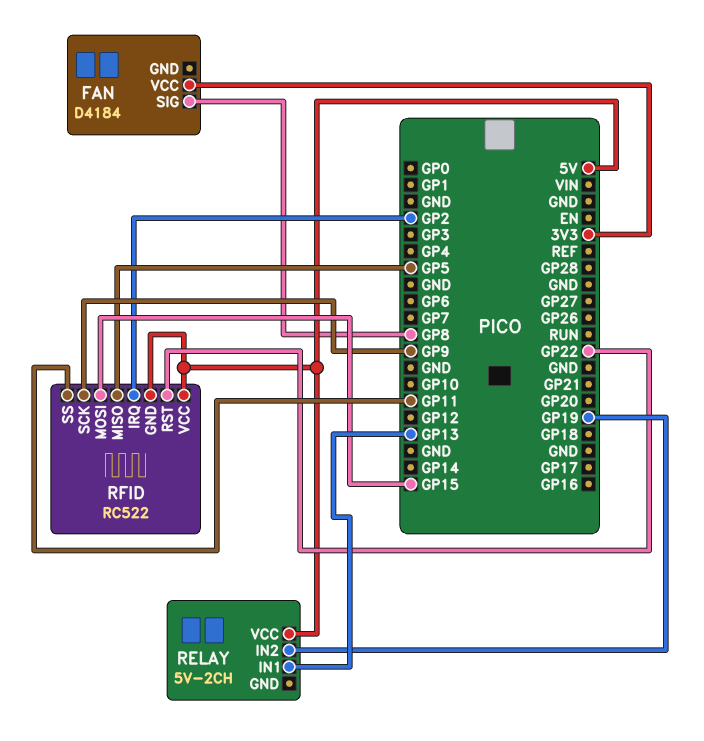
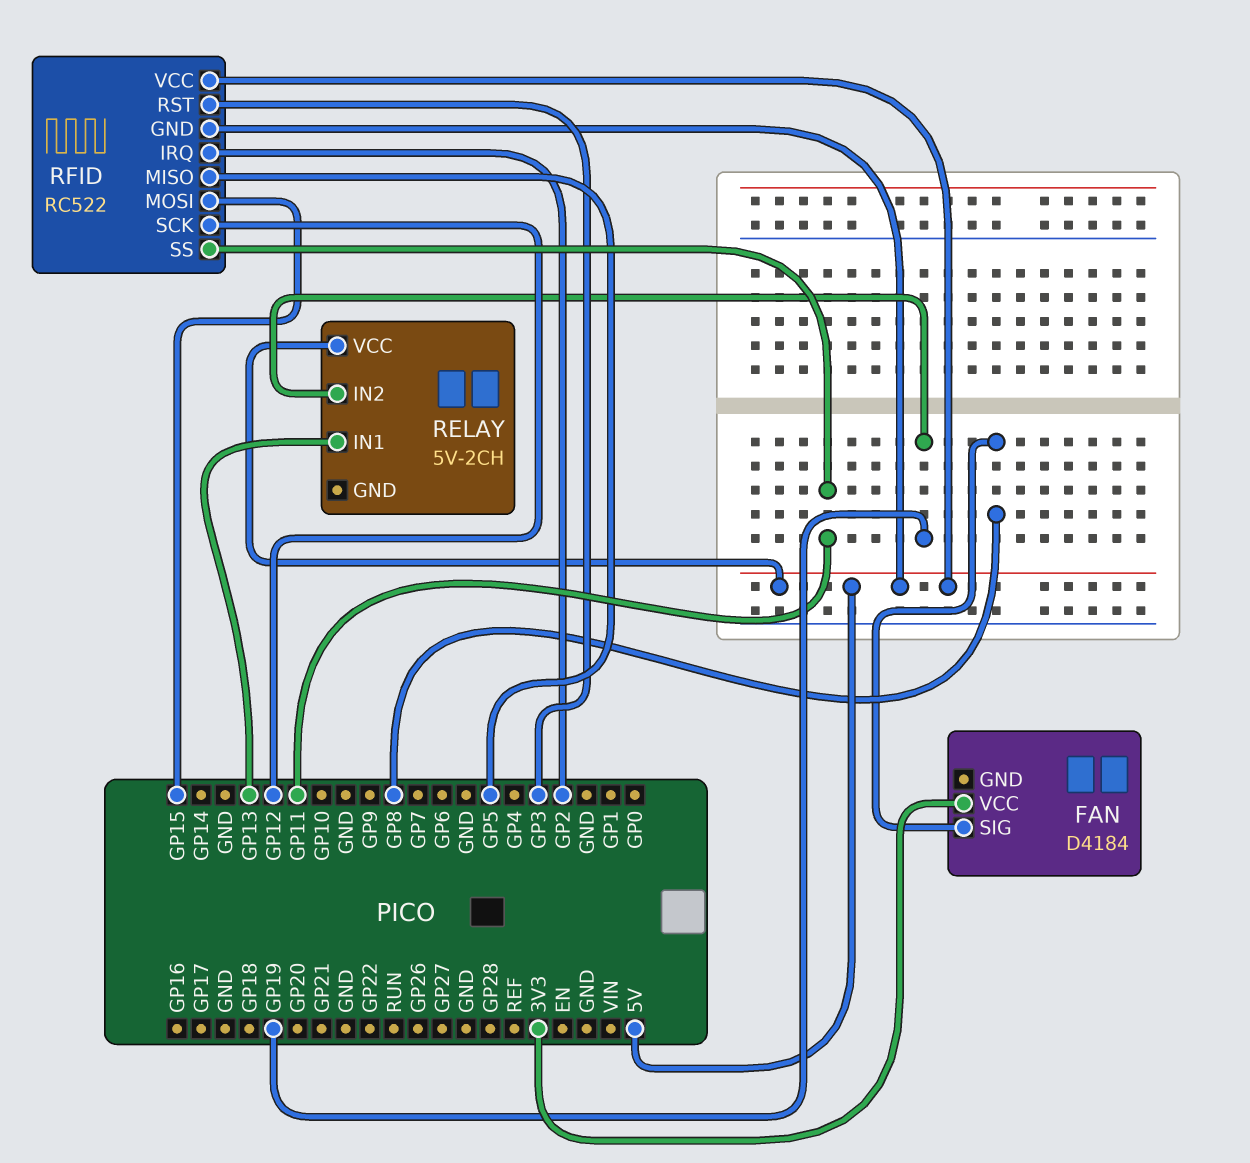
RFID pin RST: GP22 -> GP3
RFID pin SCK: GP9 -> GP12

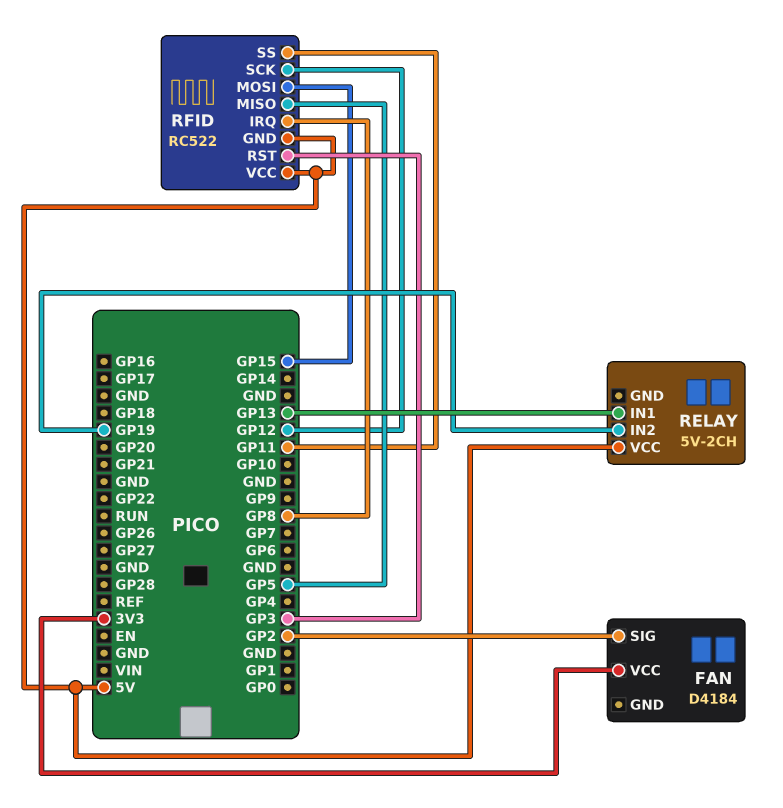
FAN pin SIG: GP8 -> GP2
RFID pin IRQ: GP2 -> GP8

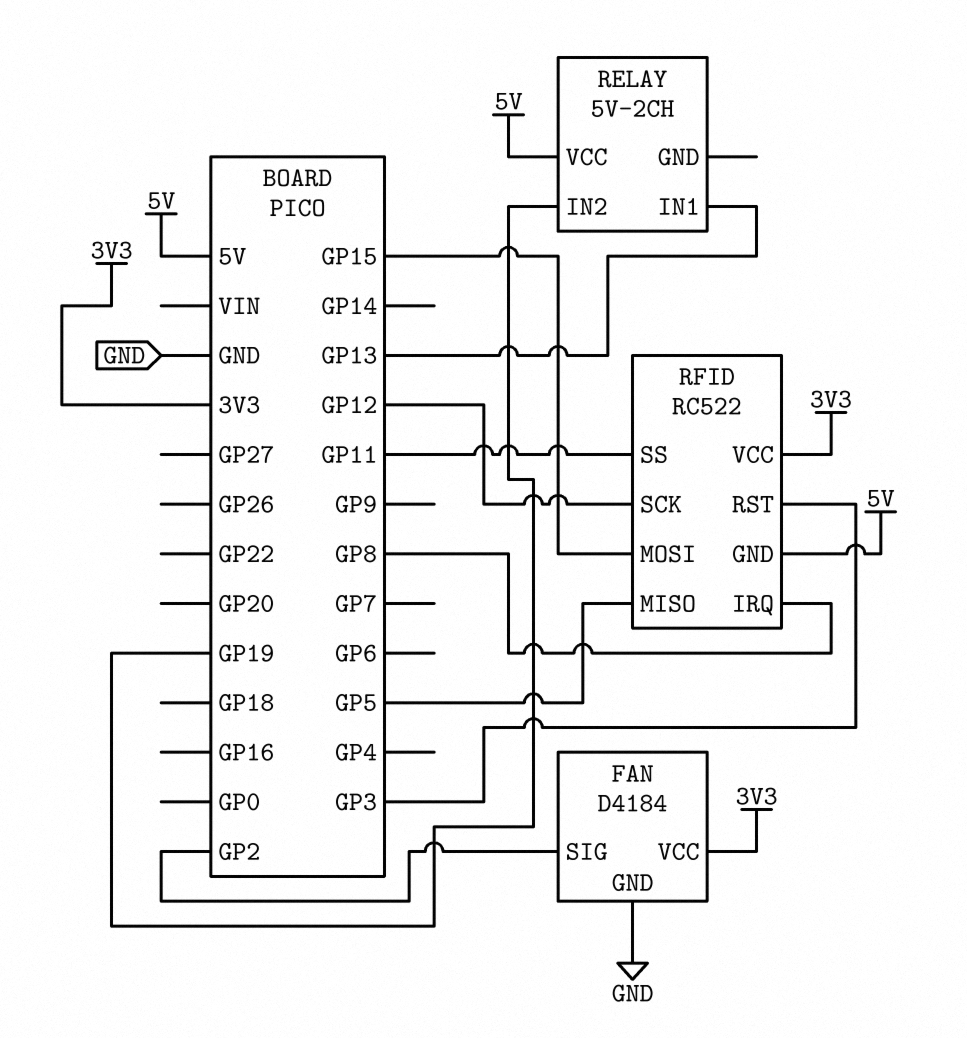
FAN pin GND: none -> GND
RFID pin VCC: 5V -> 3V3

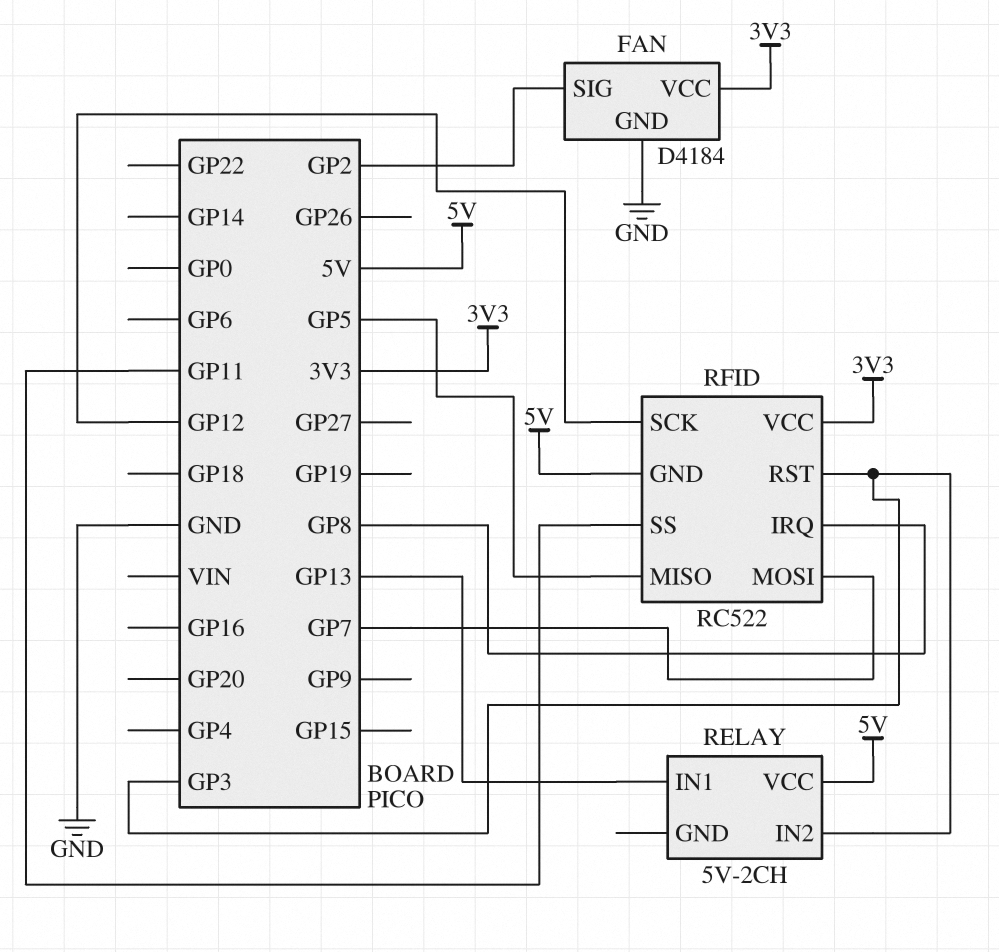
RELAY pin IN2: GP19 -> GP3
RFID pin MOSI: GP15 -> GP7

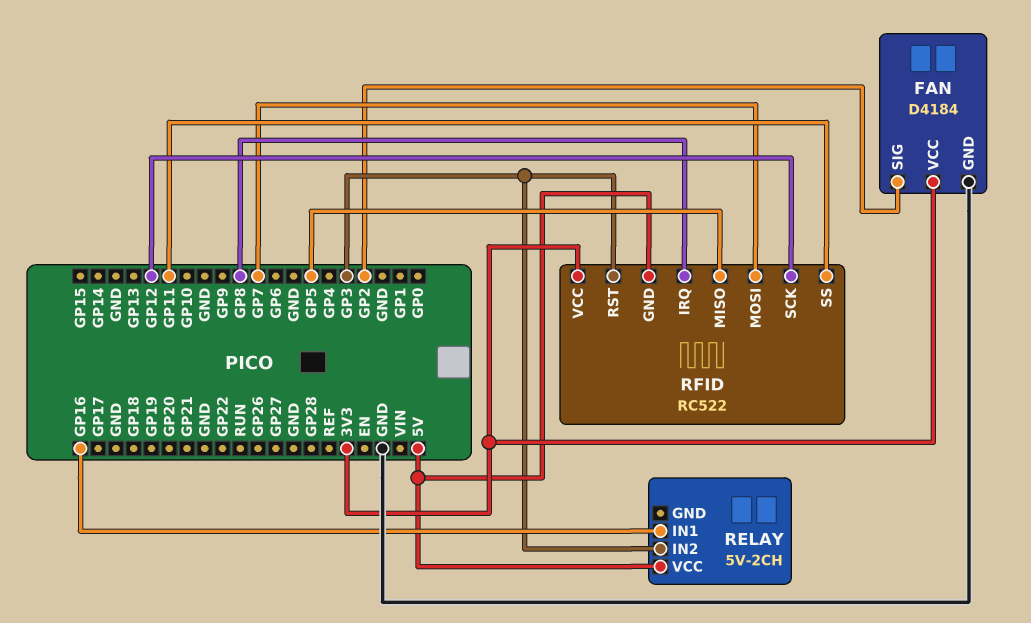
RELAY pin IN1: GP13 -> GP16

